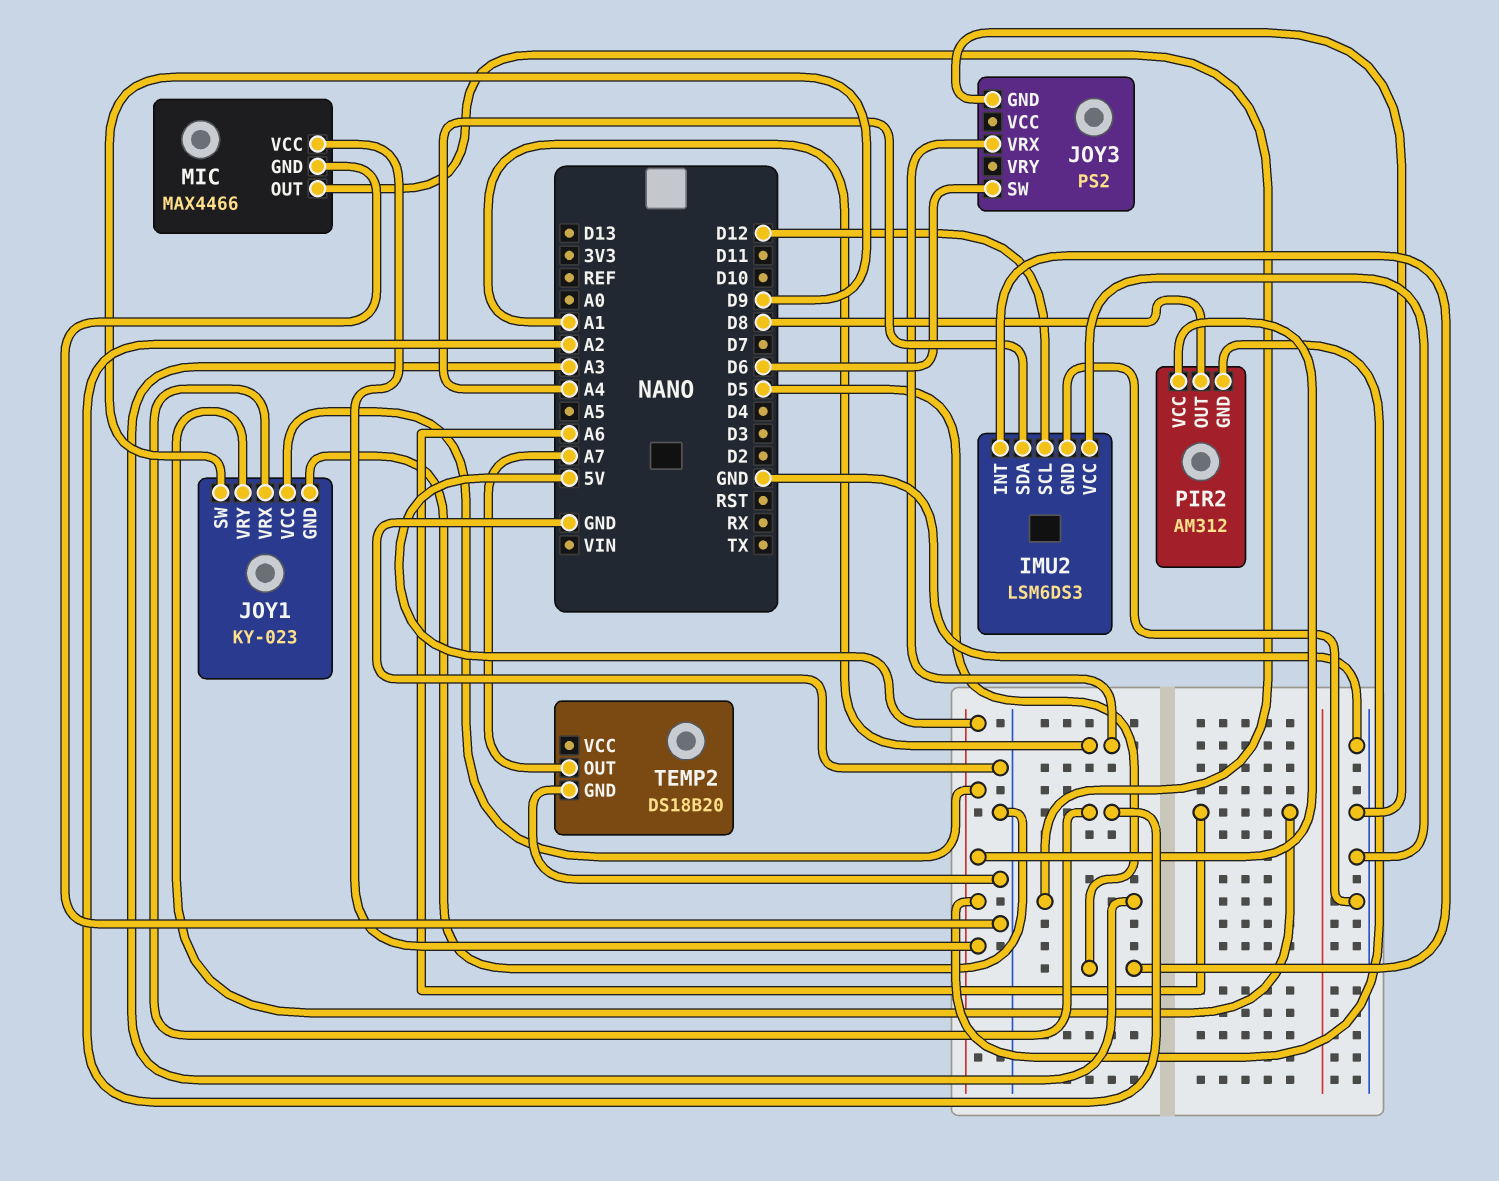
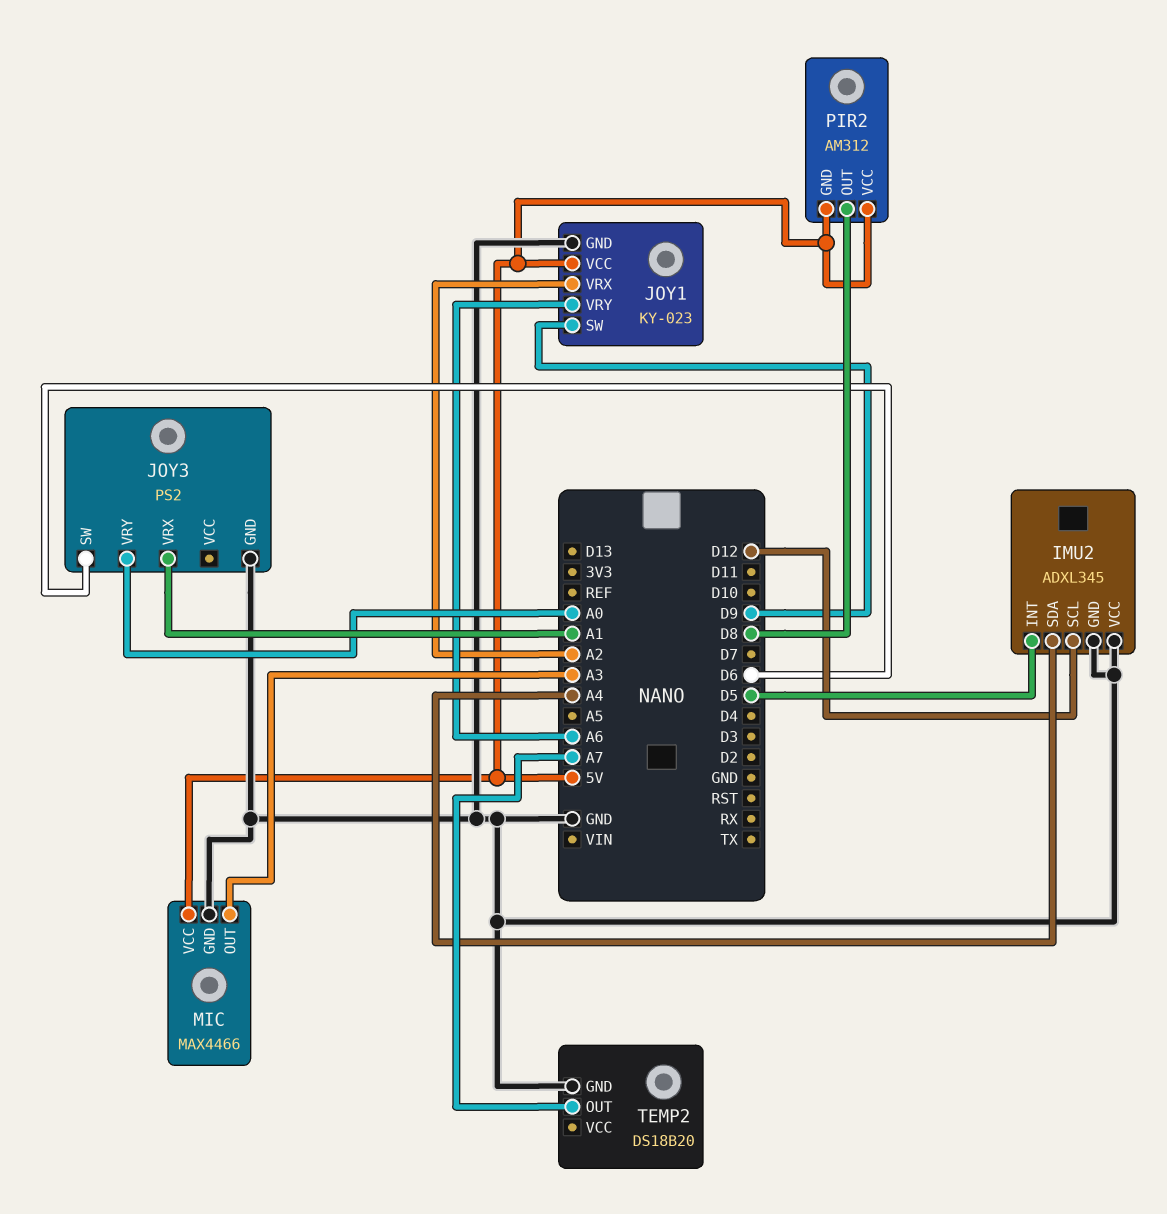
IMU2: LSM6DS3 -> ADXL345
JOY3 pin VRY: none -> A0

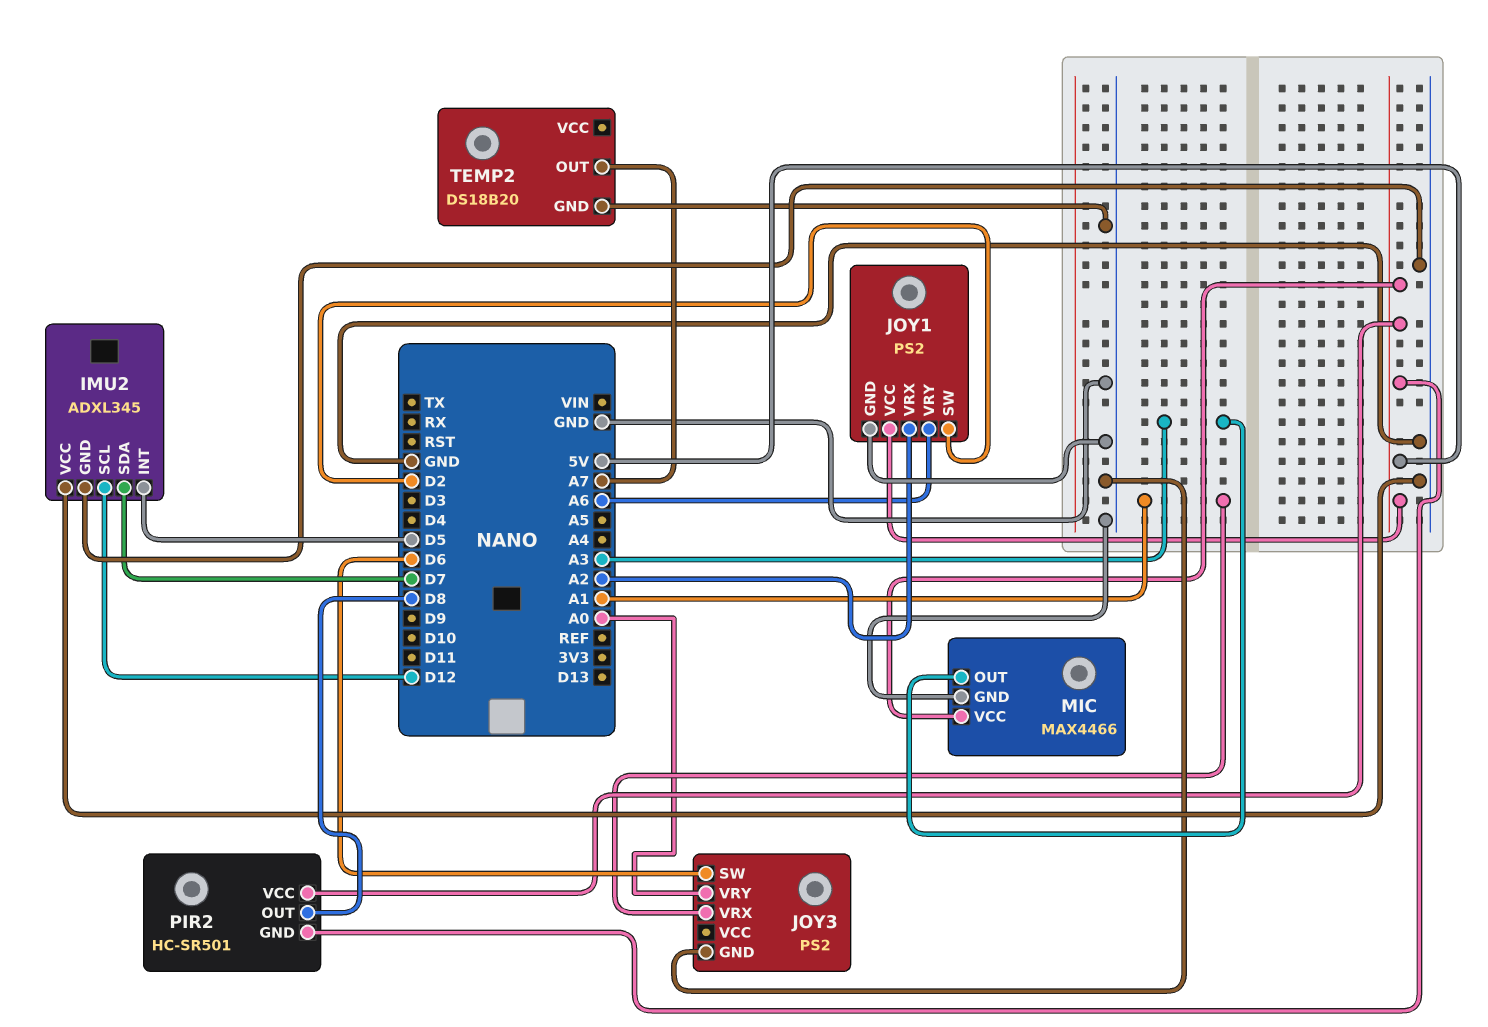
IMU2 pin SDA: A4 -> D7
JOY1: KY-023 -> PS2
JOY1 pin SW: D9 -> D2
PIR2: AM312 -> HC-SR501

